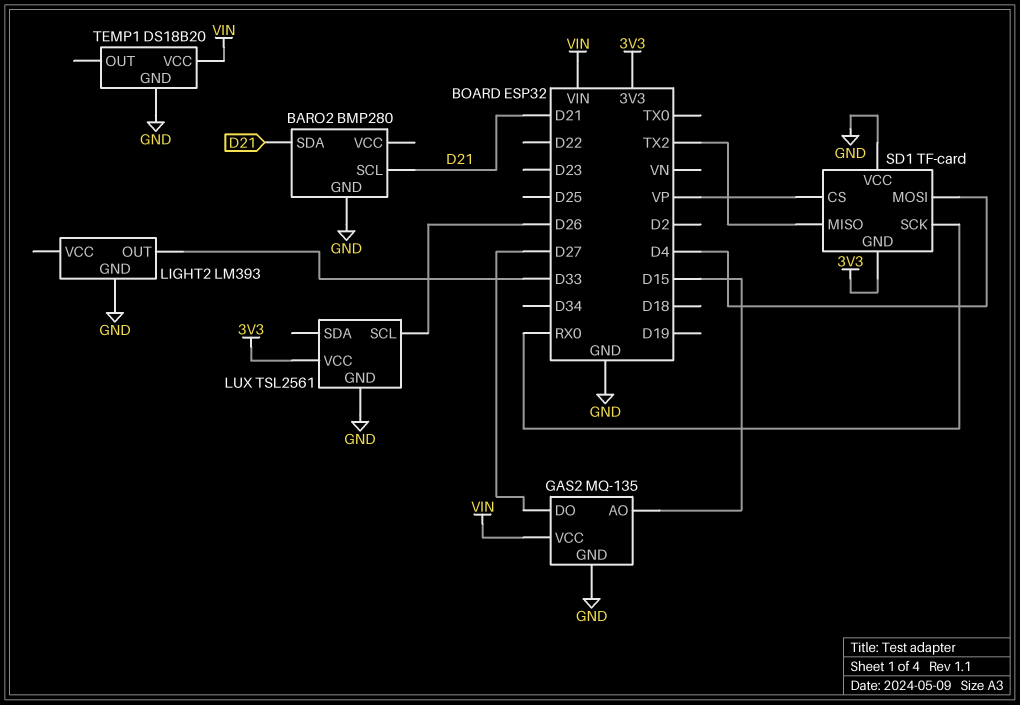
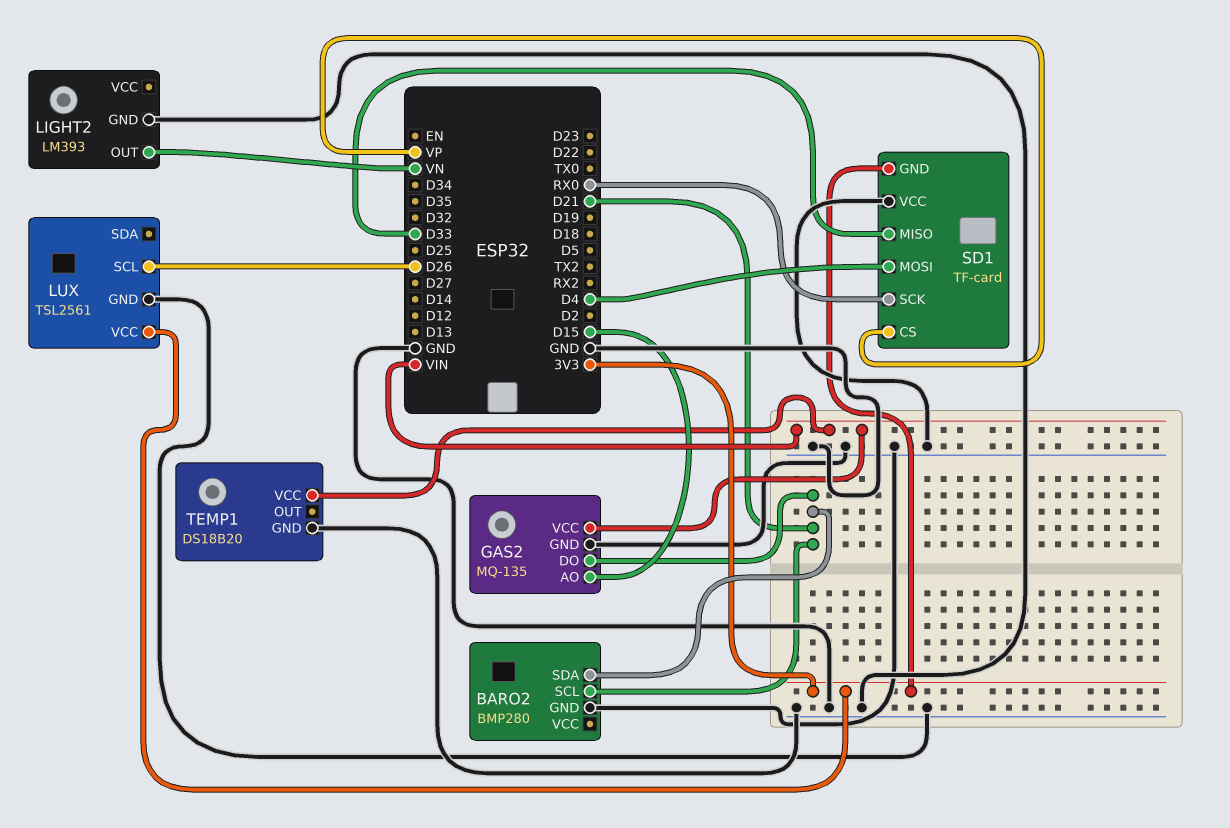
GAS2 pin DO: D27 -> D21
LIGHT2 pin OUT: D33 -> VN
SD1 pin MISO: TX2 -> D33

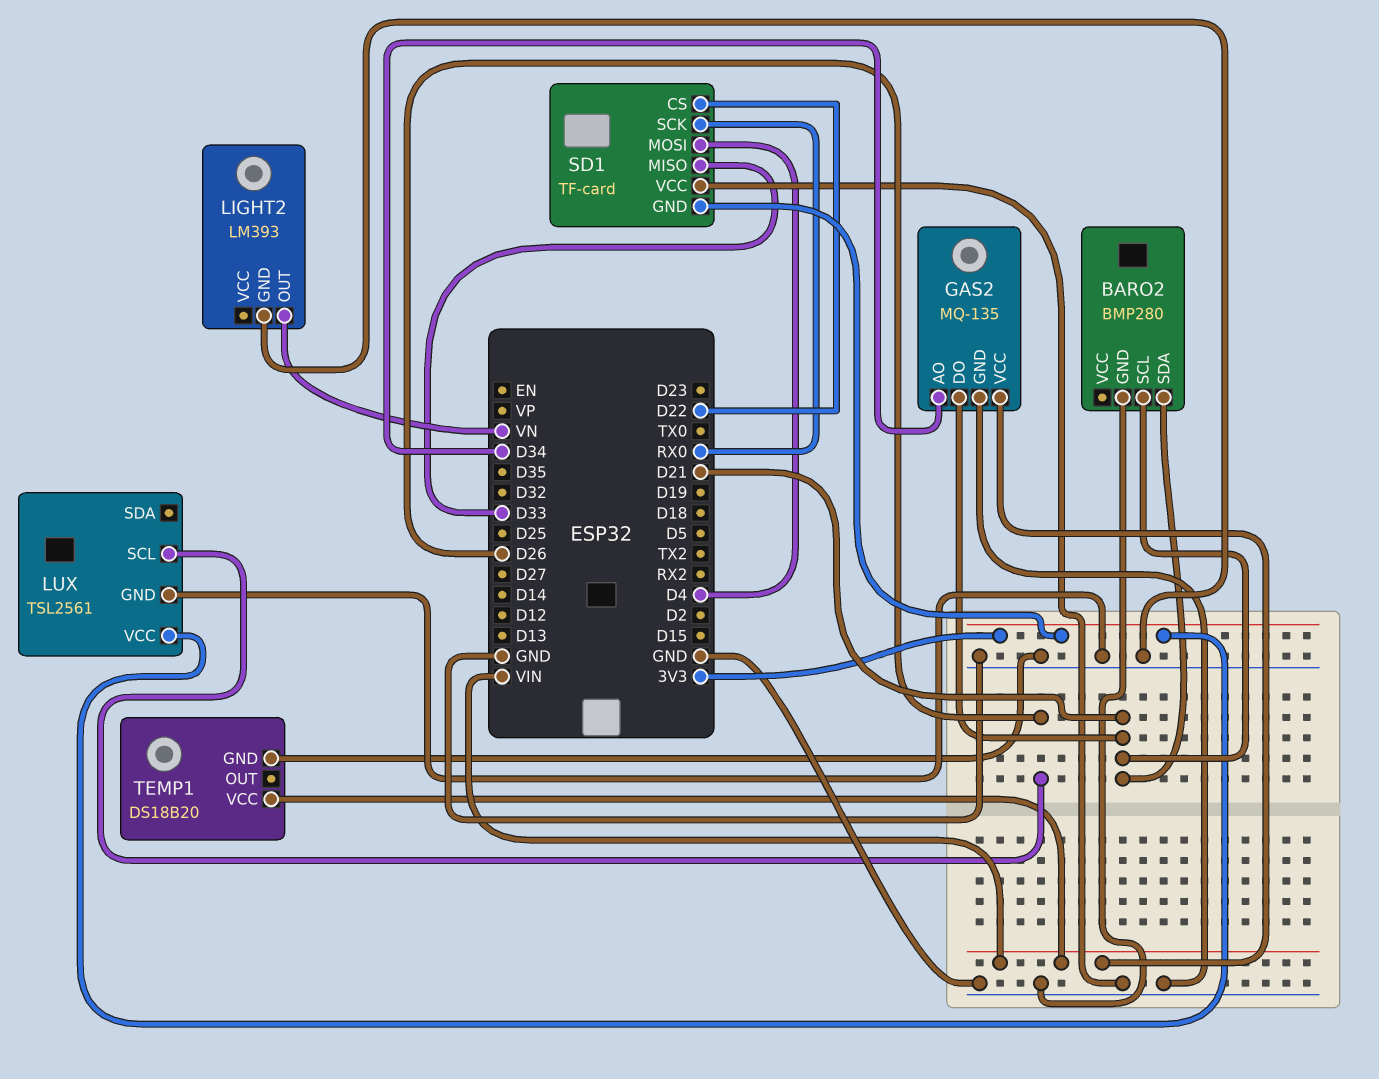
GAS2 pin AO: D15 -> D34
SD1 pin CS: VP -> D22

